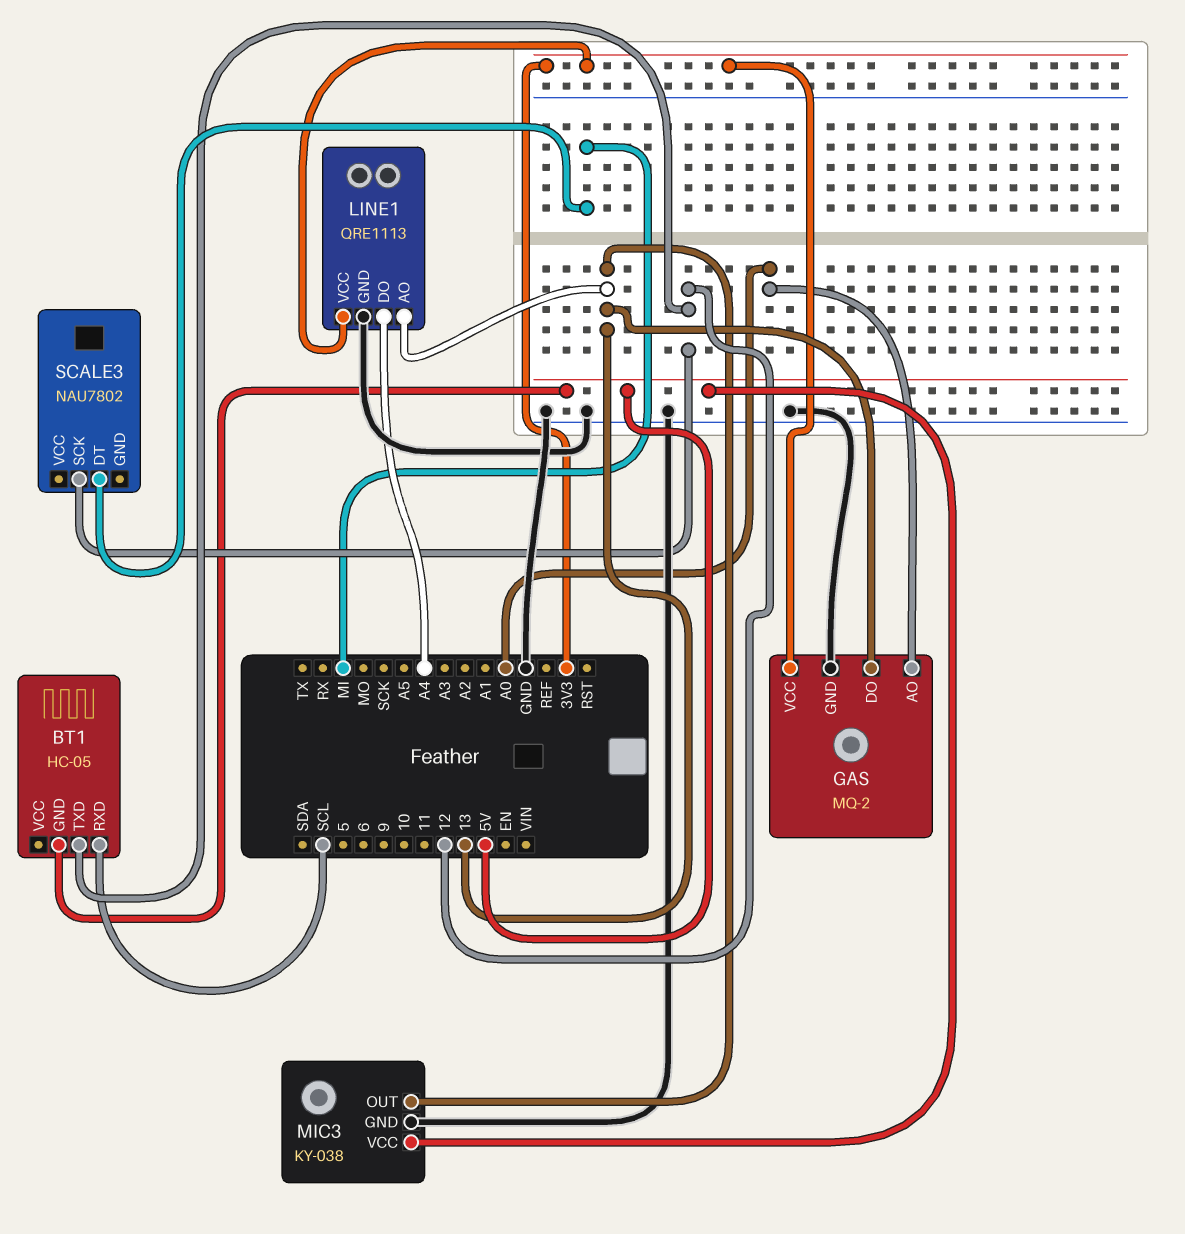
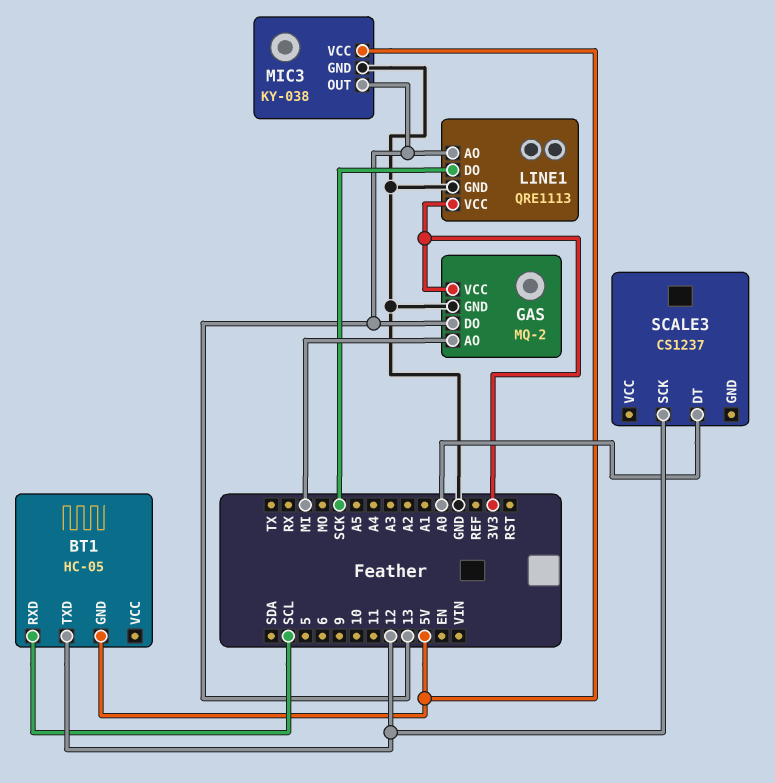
GAS pin AO: A0 -> MI
LINE1 pin DO: A4 -> SCK
SCALE3: NAU7802 -> CS1237
SCALE3 pin DT: MI -> A0

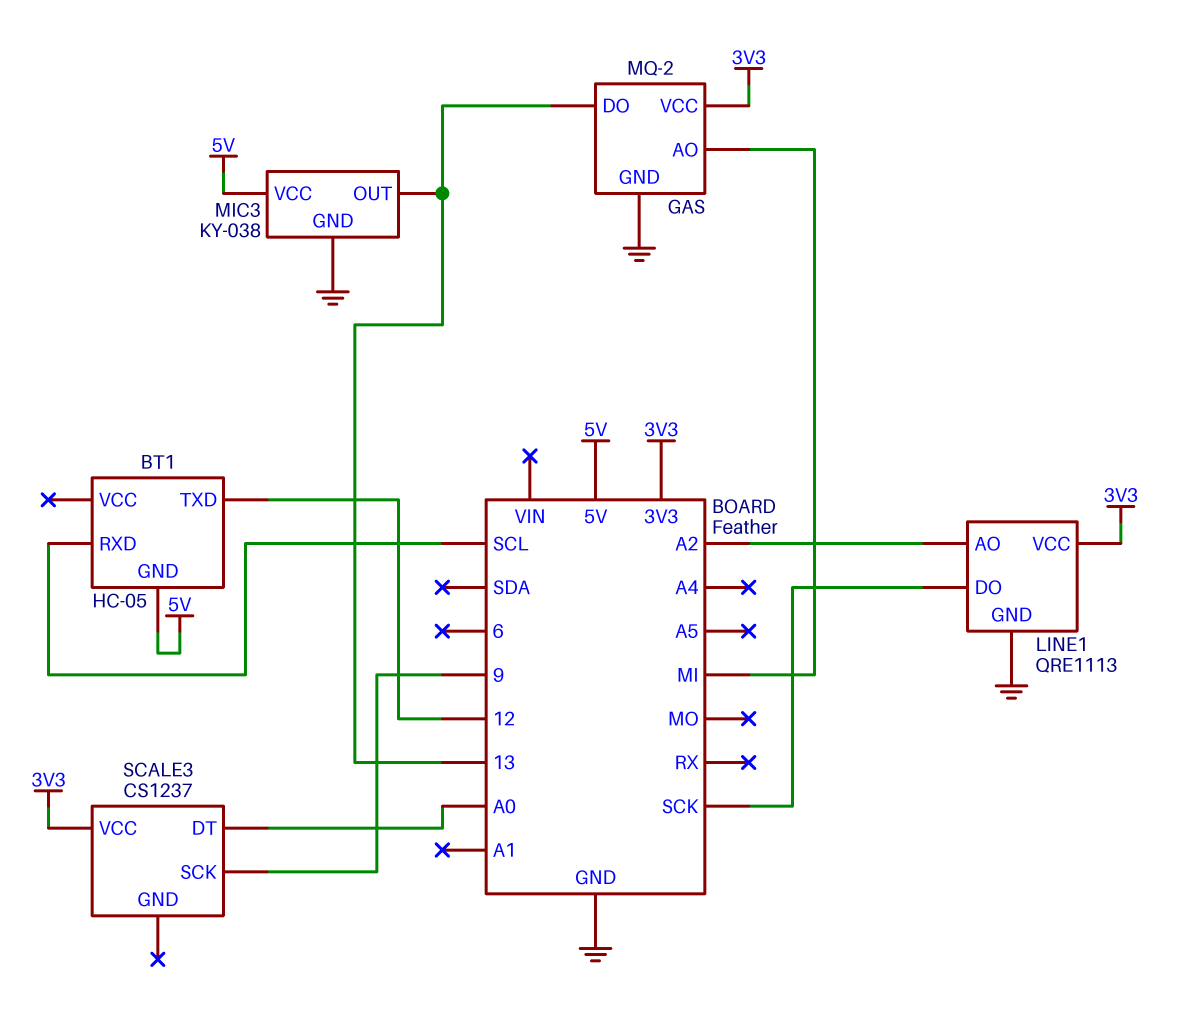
LINE1 pin AO: 13 -> A2
SCALE3 pin SCK: 12 -> 9
SCALE3 pin VCC: none -> 3V3

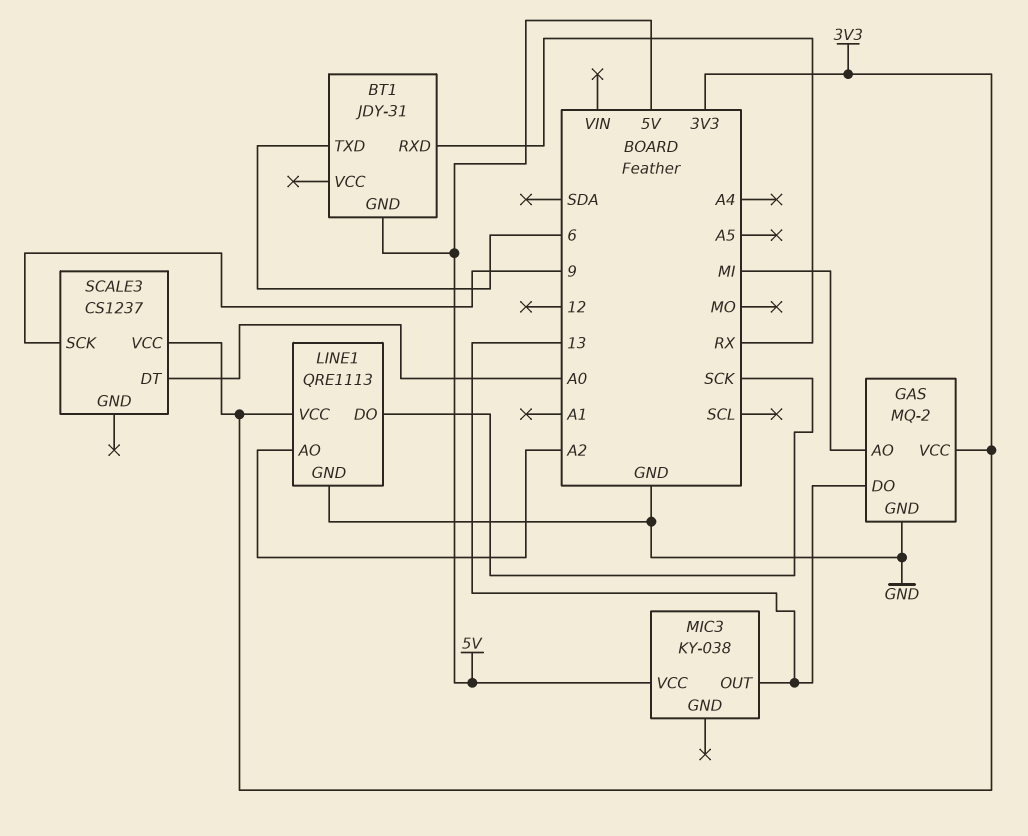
BT1: HC-05 -> JDY-31
BT1 pin RXD: SCL -> RX
BT1 pin TXD: 12 -> 6
MIC3 pin GND: GND -> none

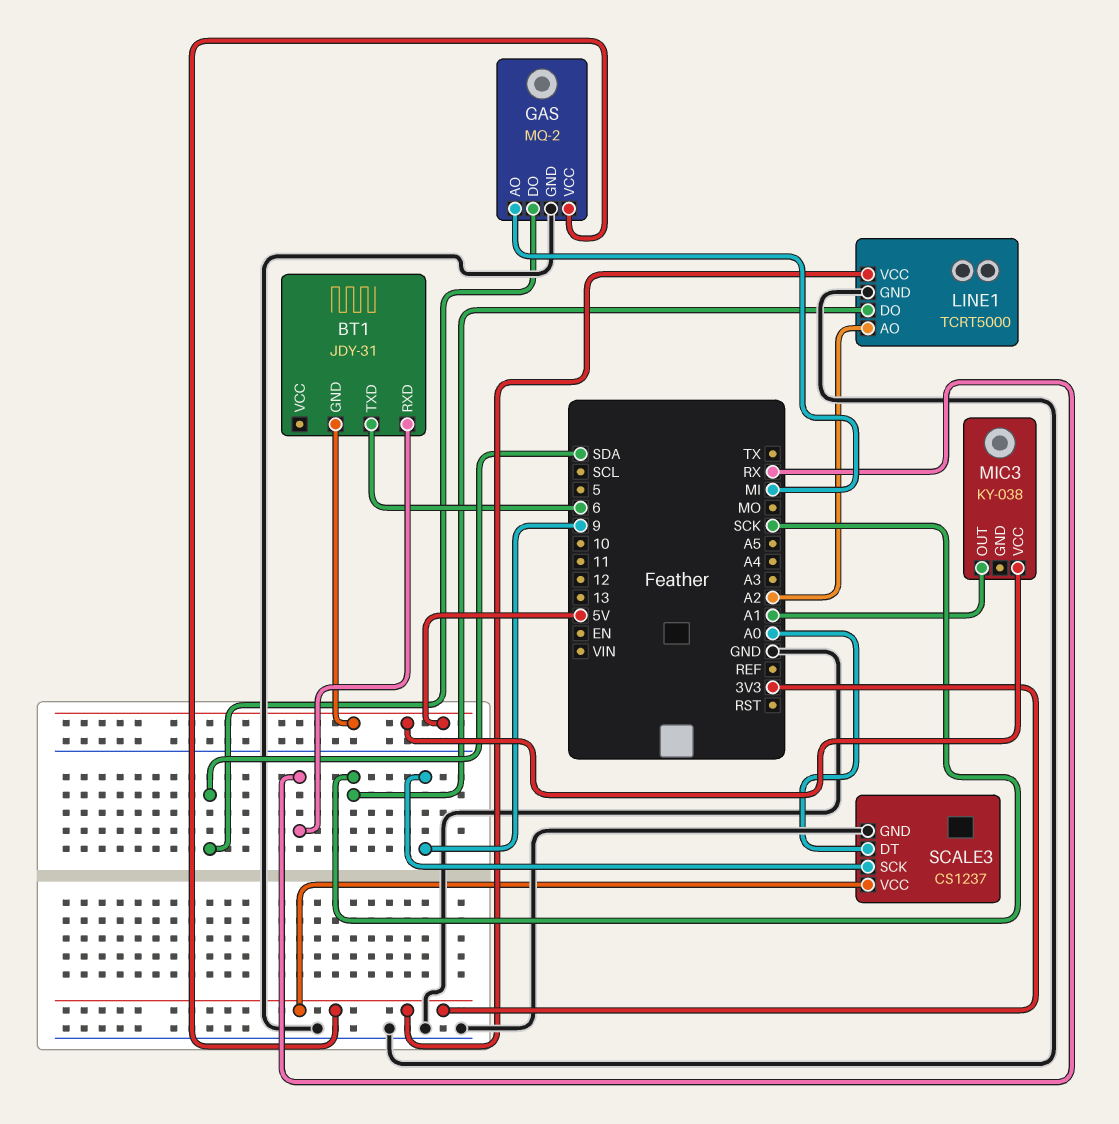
GAS pin DO: 13 -> SDA
LINE1: QRE1113 -> TCRT5000
MIC3 pin OUT: 13 -> A1
SCALE3 pin GND: none -> GND

